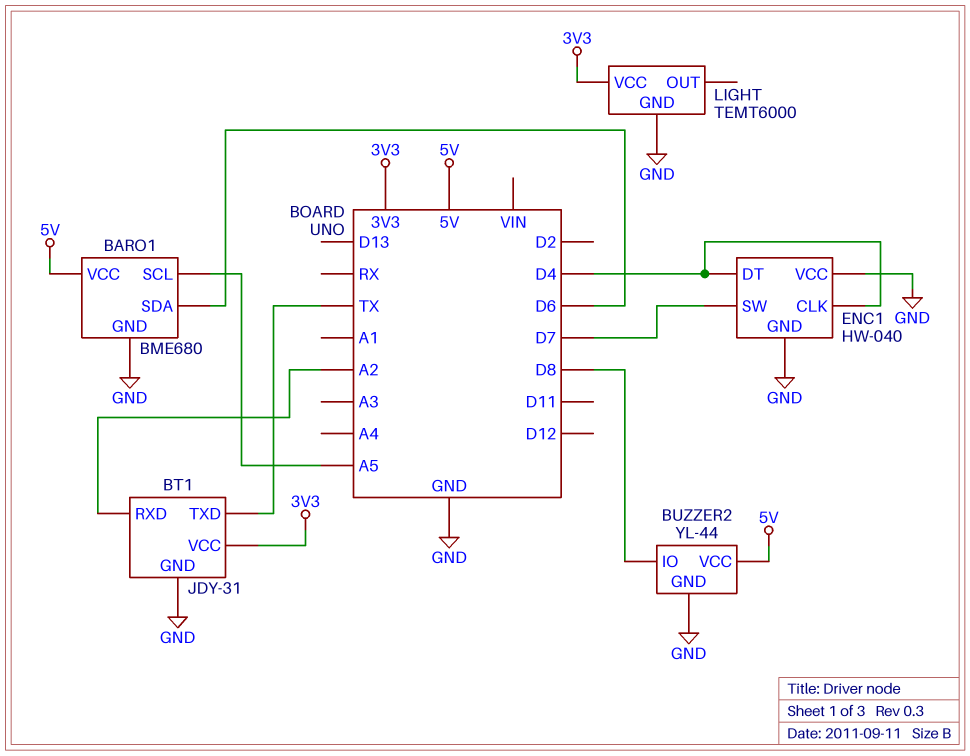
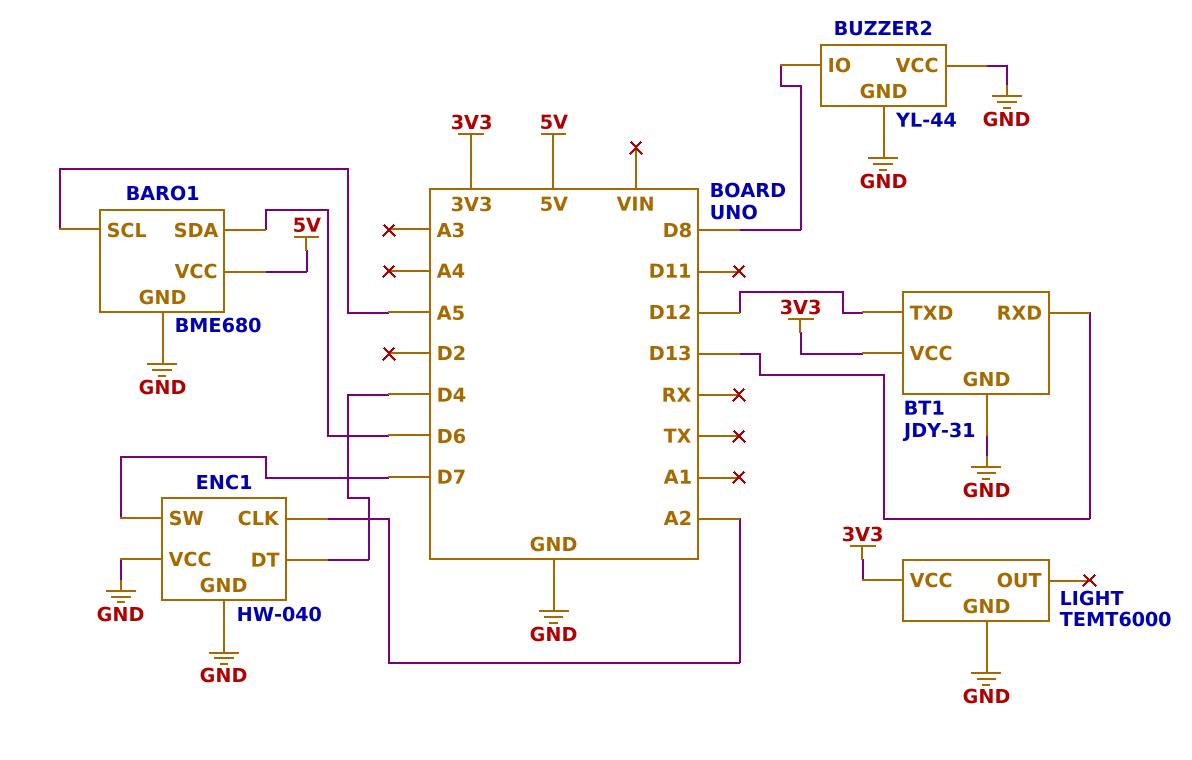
BT1 pin RXD: A2 -> D13
BT1 pin TXD: TX -> D12
BUZZER2 pin VCC: 5V -> GND
ENC1 pin CLK: D4 -> A2

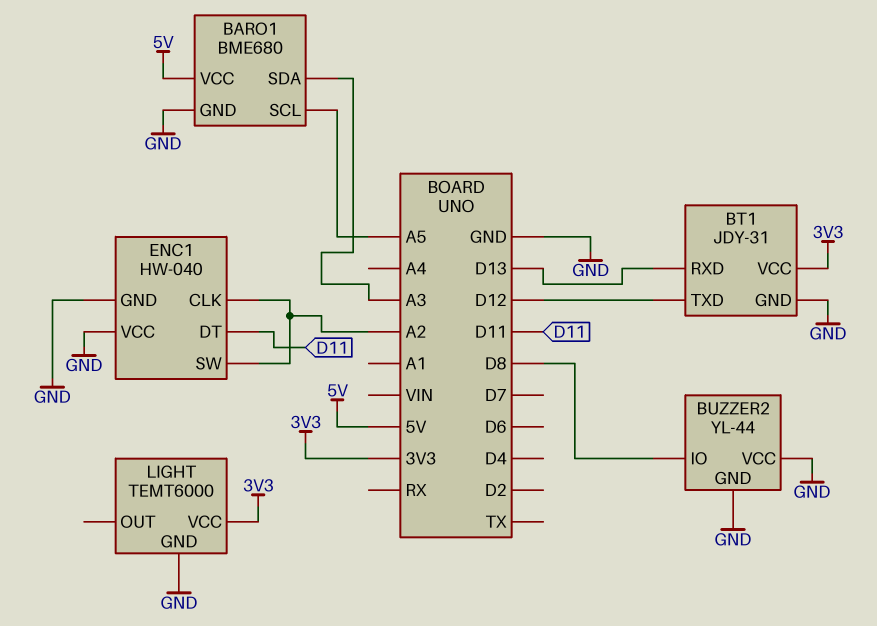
BARO1 pin SDA: D6 -> A3
ENC1 pin DT: D4 -> D11
ENC1 pin SW: D7 -> A2

